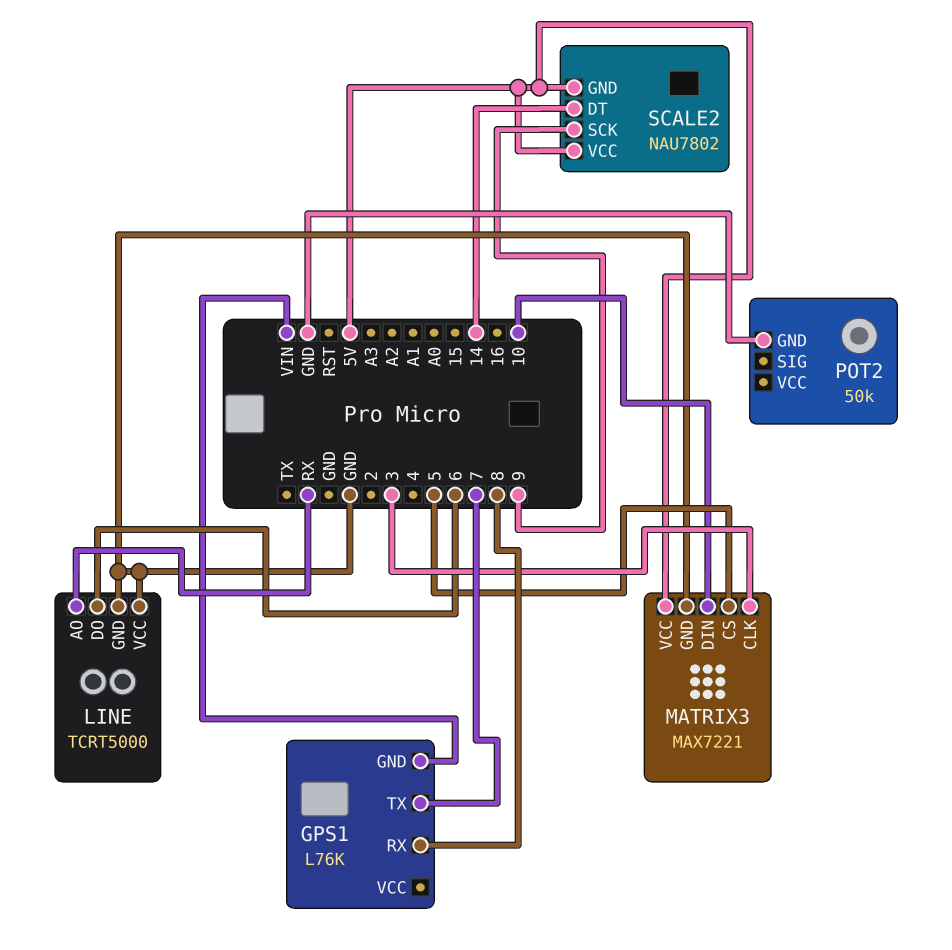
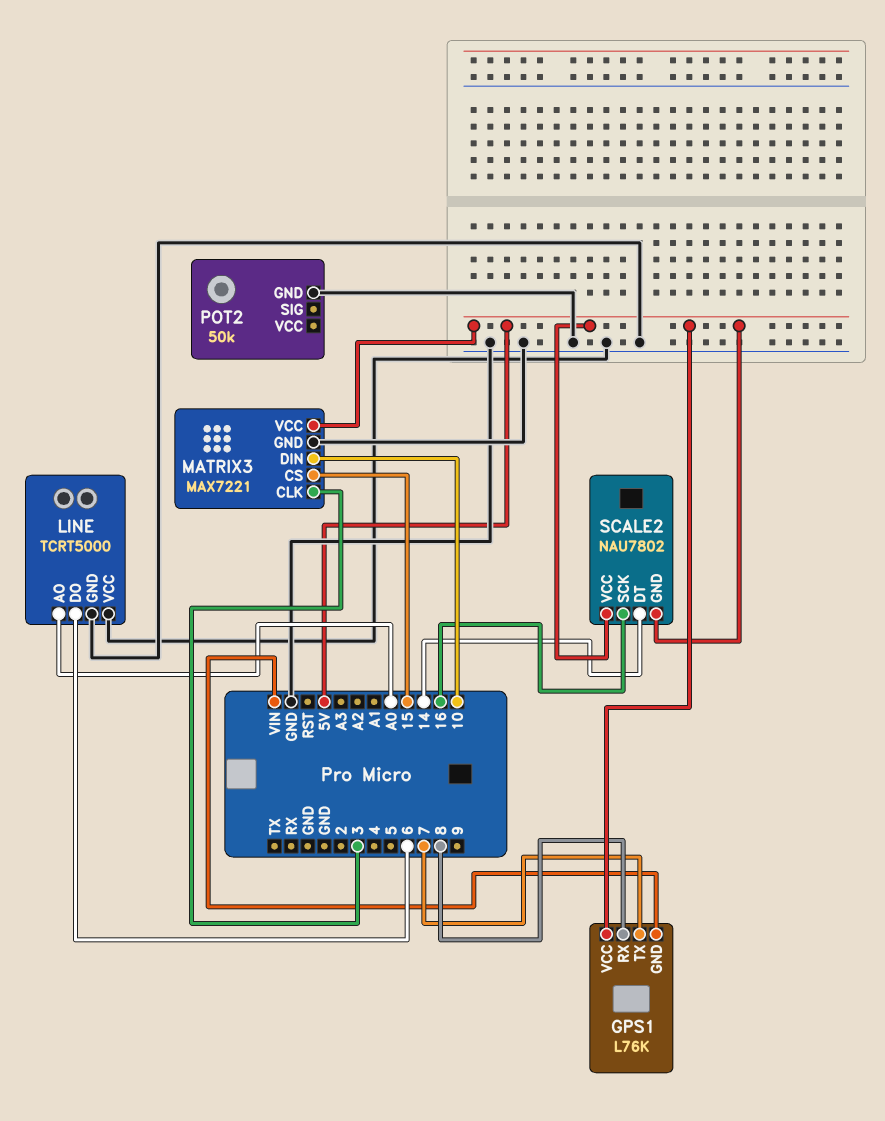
GPS1 pin VCC: none -> 5V
LINE pin AO: RX -> A0
MATRIX3 pin CS: 5 -> 15
SCALE2 pin SCK: 9 -> 16

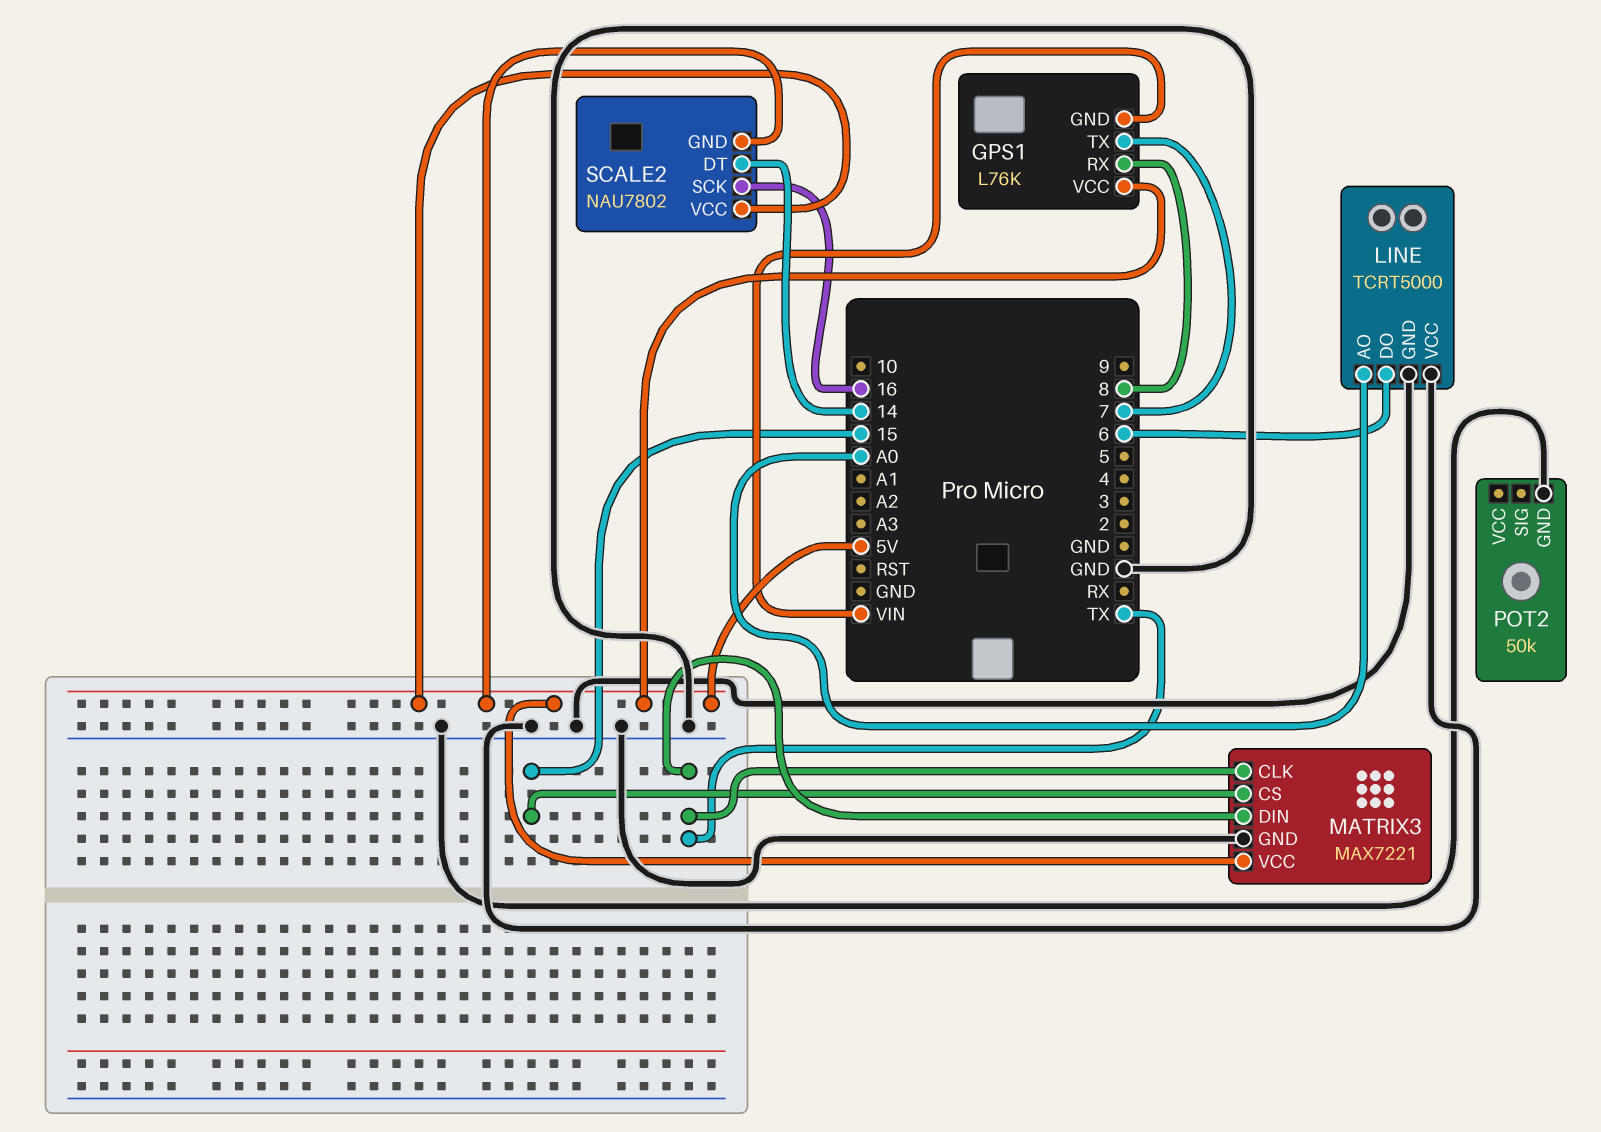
MATRIX3 pin CLK: 3 -> TX
MATRIX3 pin DIN: 10 -> TX

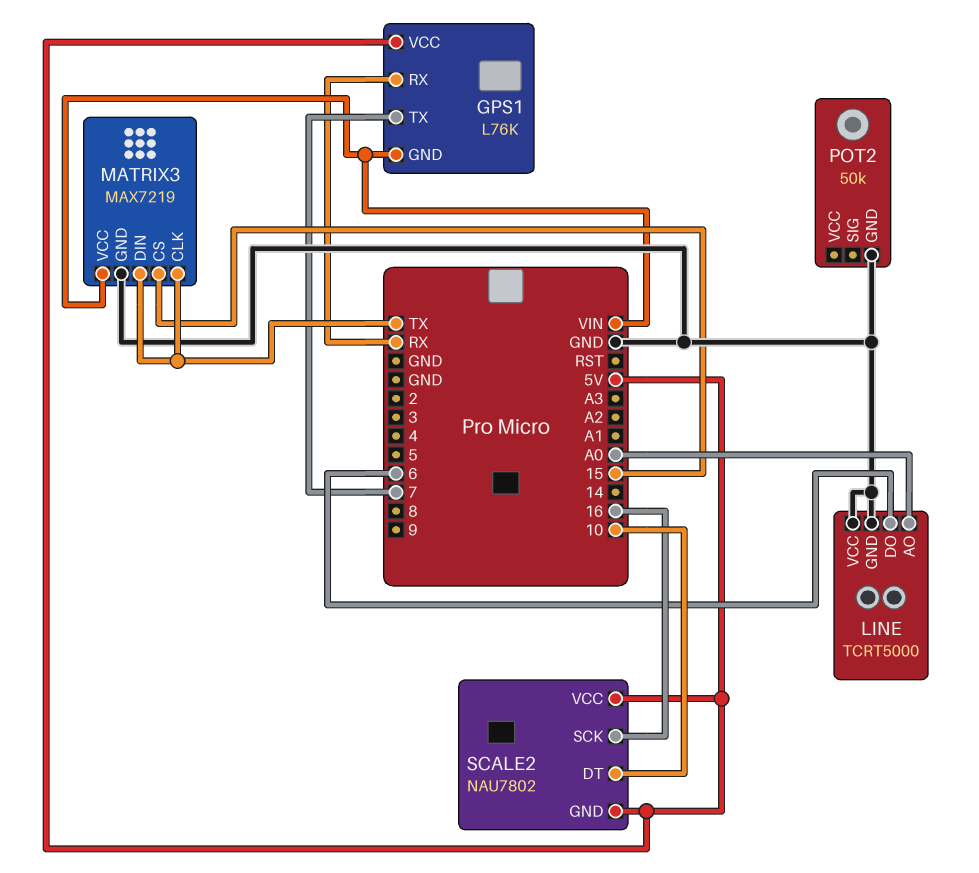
GPS1 pin RX: 8 -> RX
MATRIX3: MAX7221 -> MAX7219
MATRIX3 pin VCC: 5V -> VIN
SCALE2 pin DT: 14 -> 10

